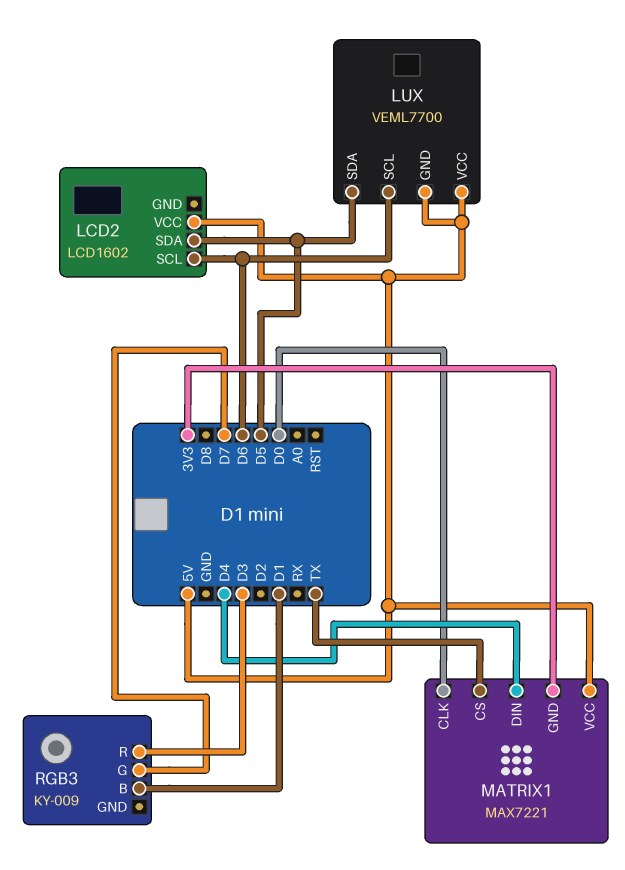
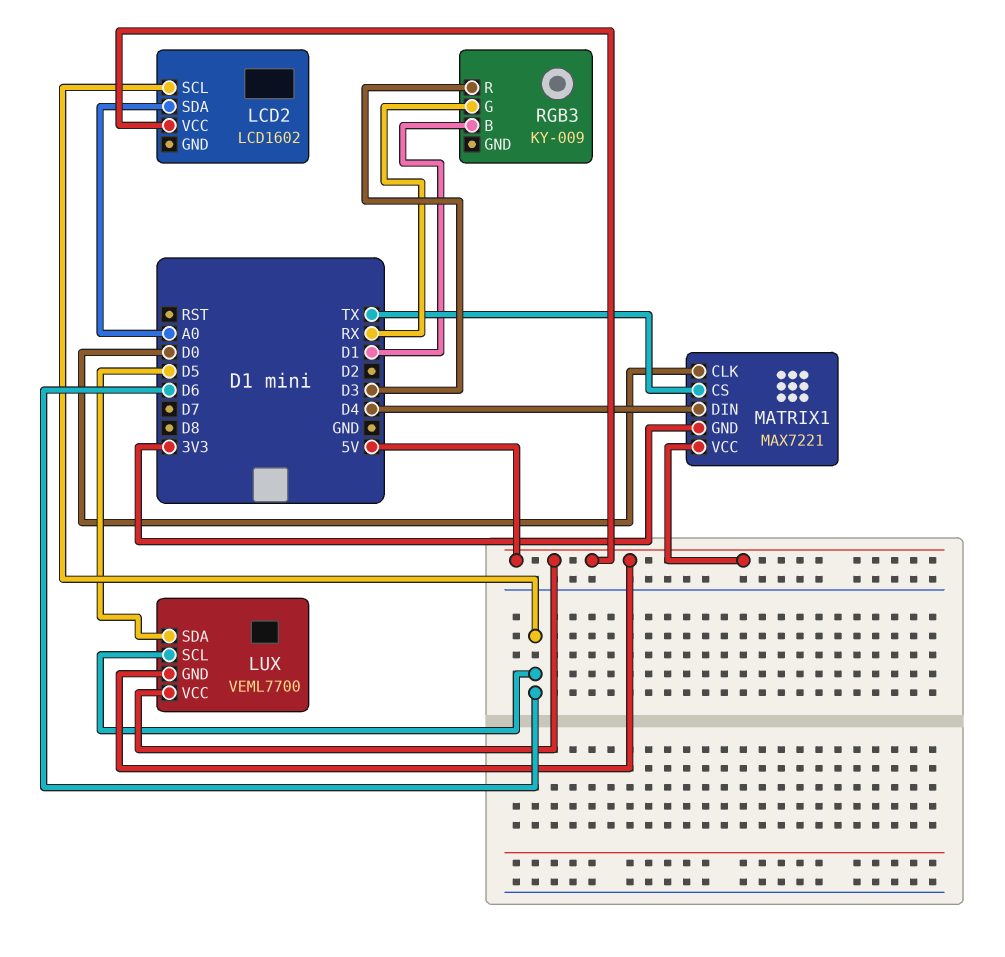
LCD2 pin SDA: D5 -> A0
RGB3 pin G: D7 -> RX

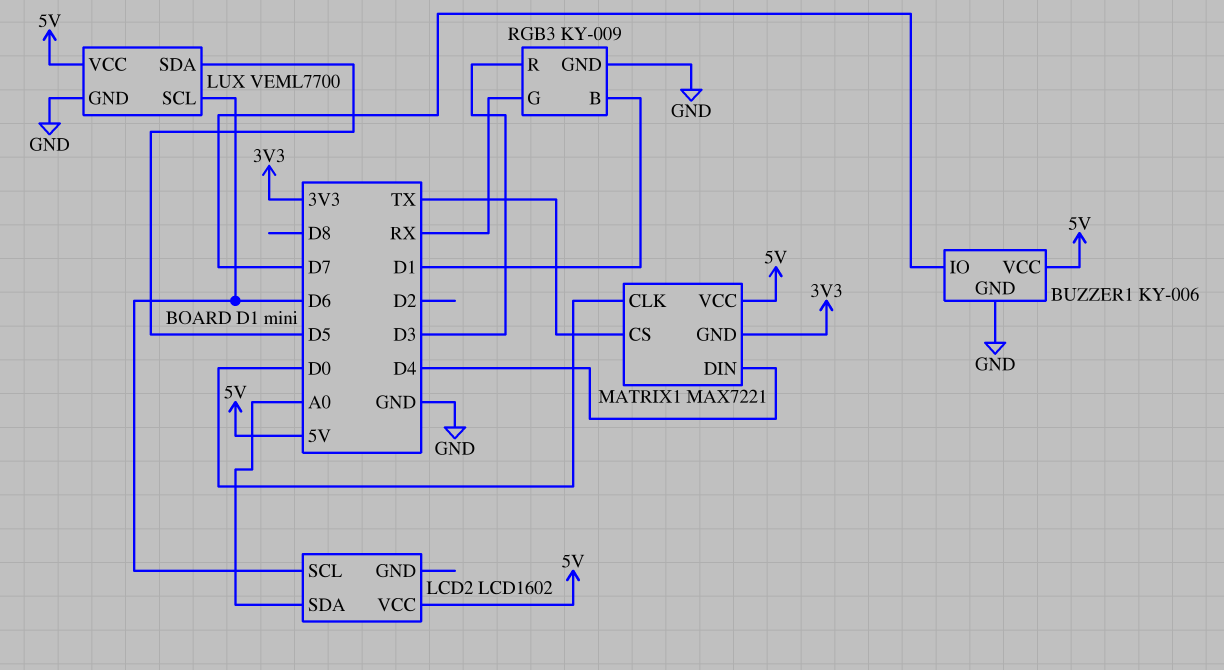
BUZZER1: none -> KY-006
BUZZER1 pin GND: none -> GND
BUZZER1 pin IO: none -> D7
BUZZER1 pin VCC: none -> 5V
LUX pin GND: 5V -> GND
RGB3 pin GND: none -> GND

